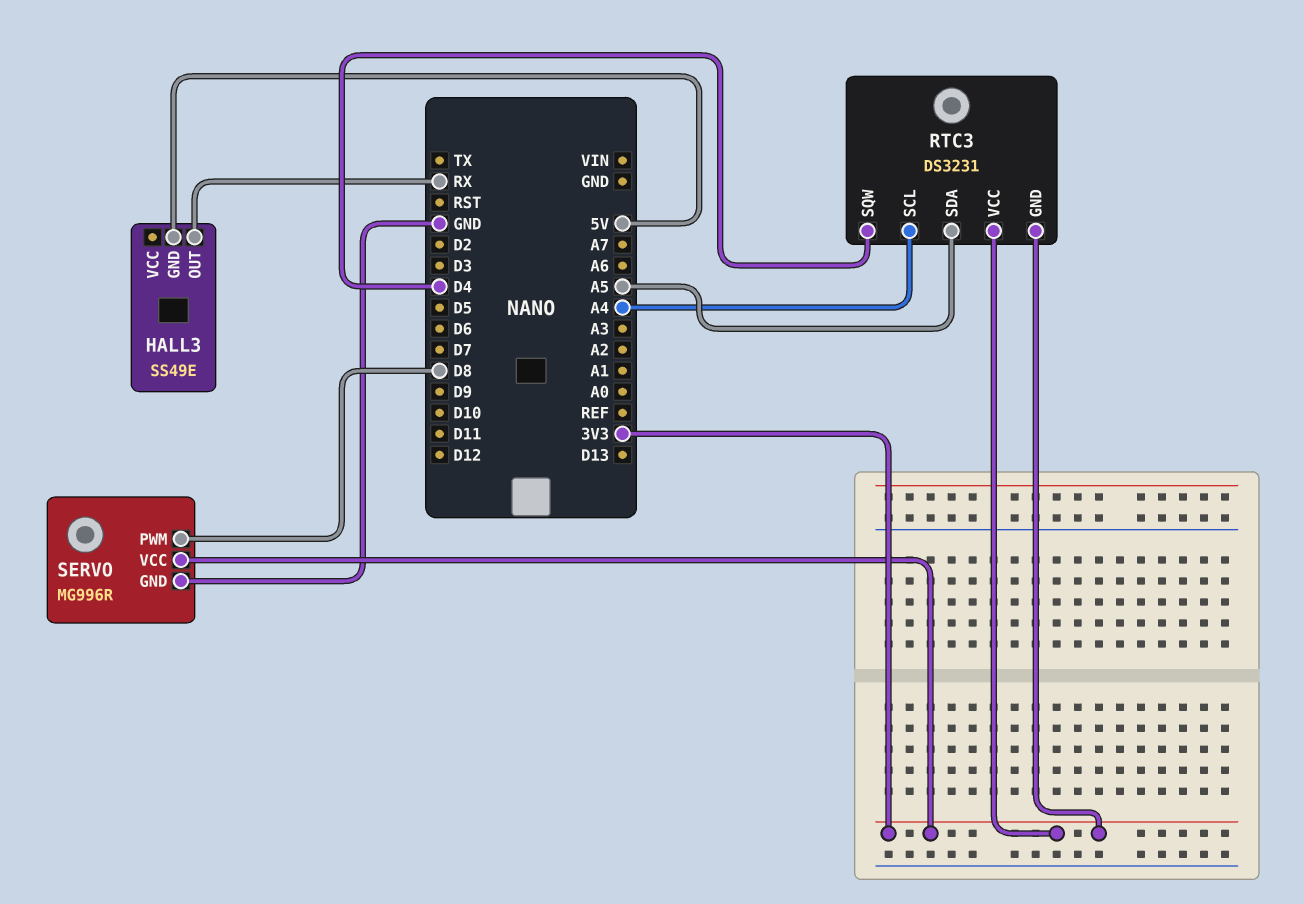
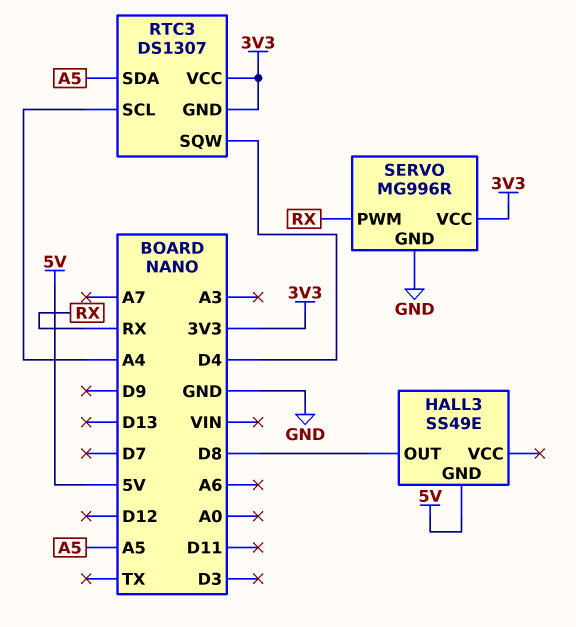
HALL3 pin OUT: RX -> D8
RTC3: DS3231 -> DS1307
SERVO pin PWM: D8 -> RX

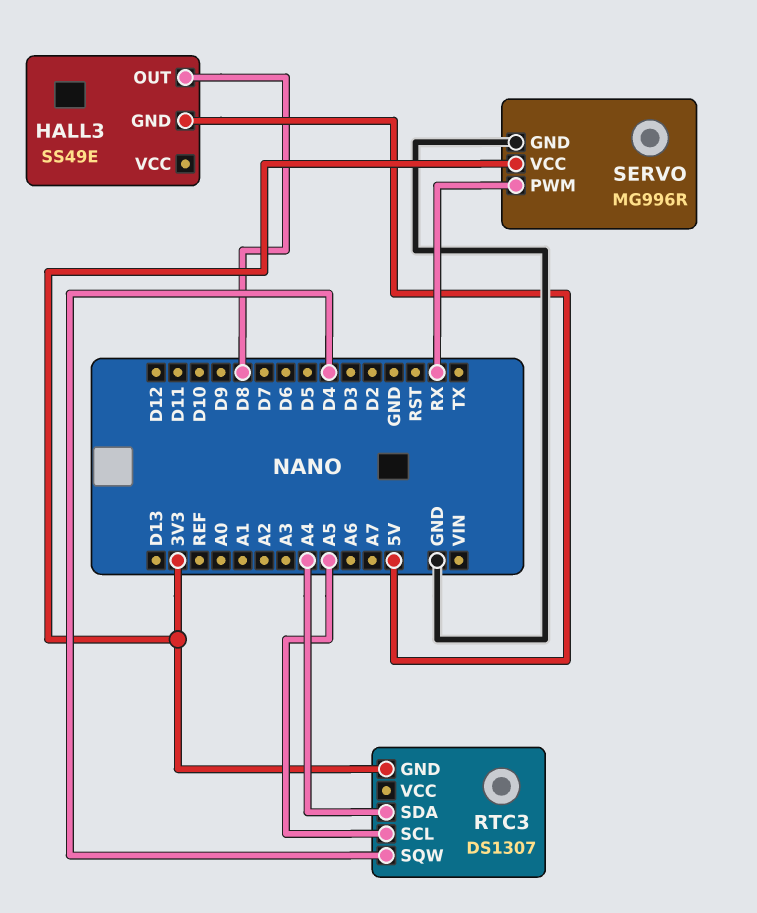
RTC3 pin SCL: A4 -> A5
RTC3 pin SDA: A5 -> A4
RTC3 pin VCC: 3V3 -> none

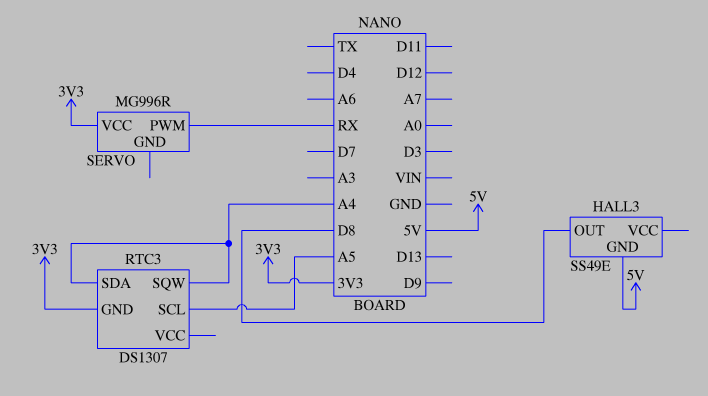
RTC3 pin SQW: D4 -> A4
SERVO pin GND: GND -> none

